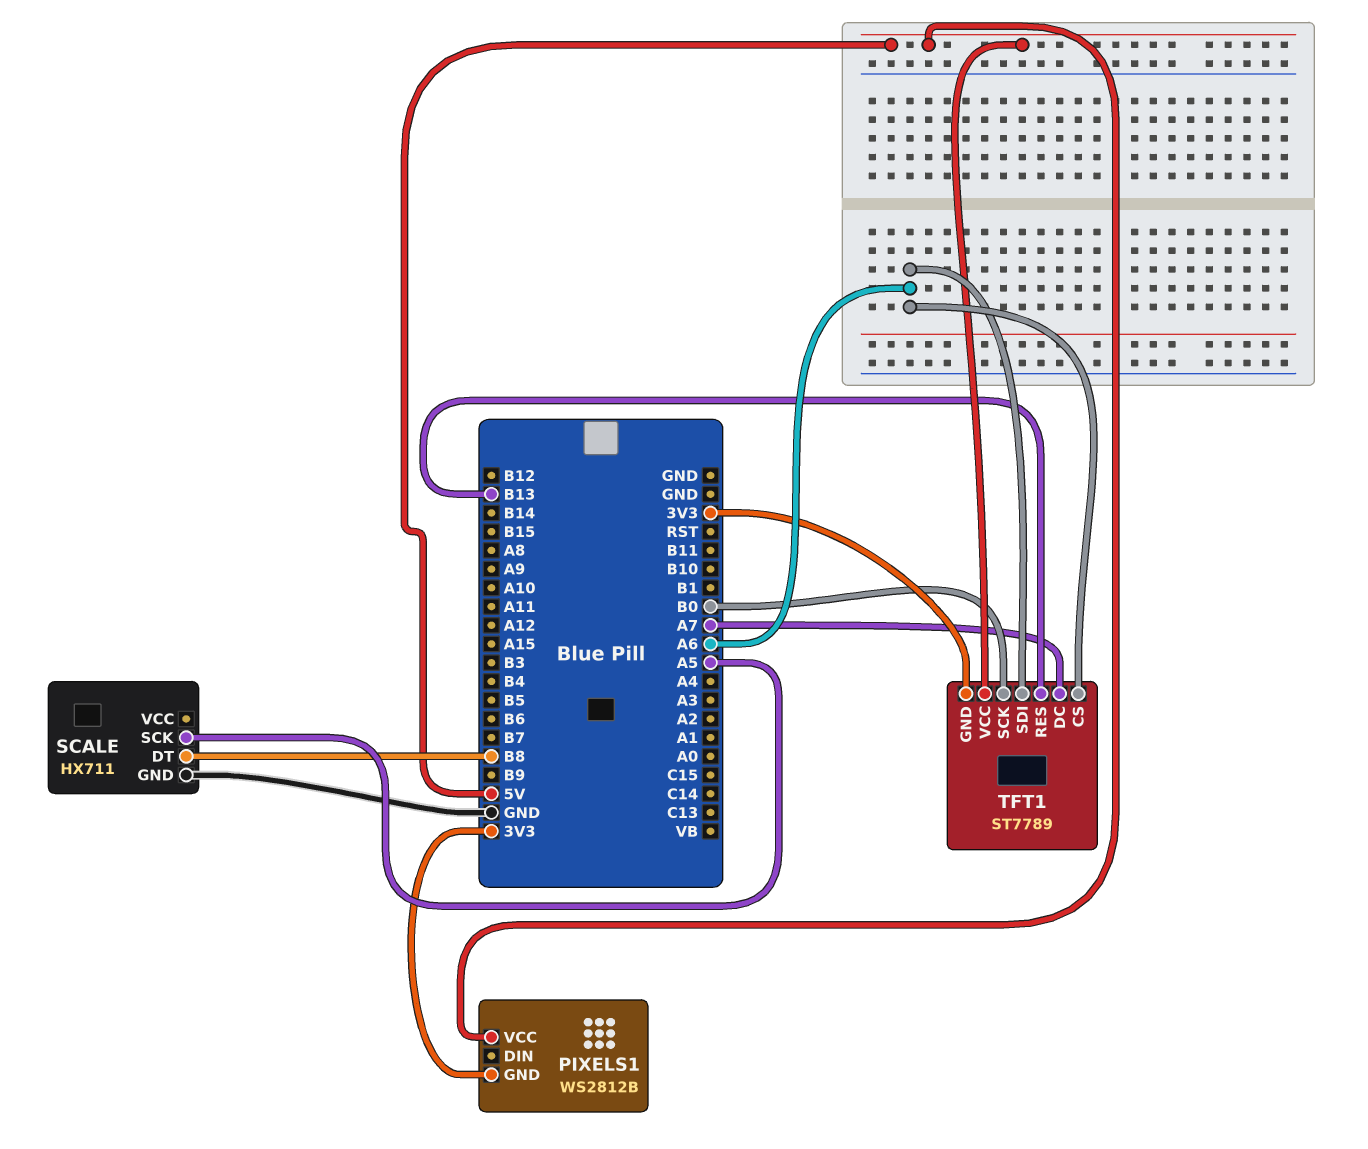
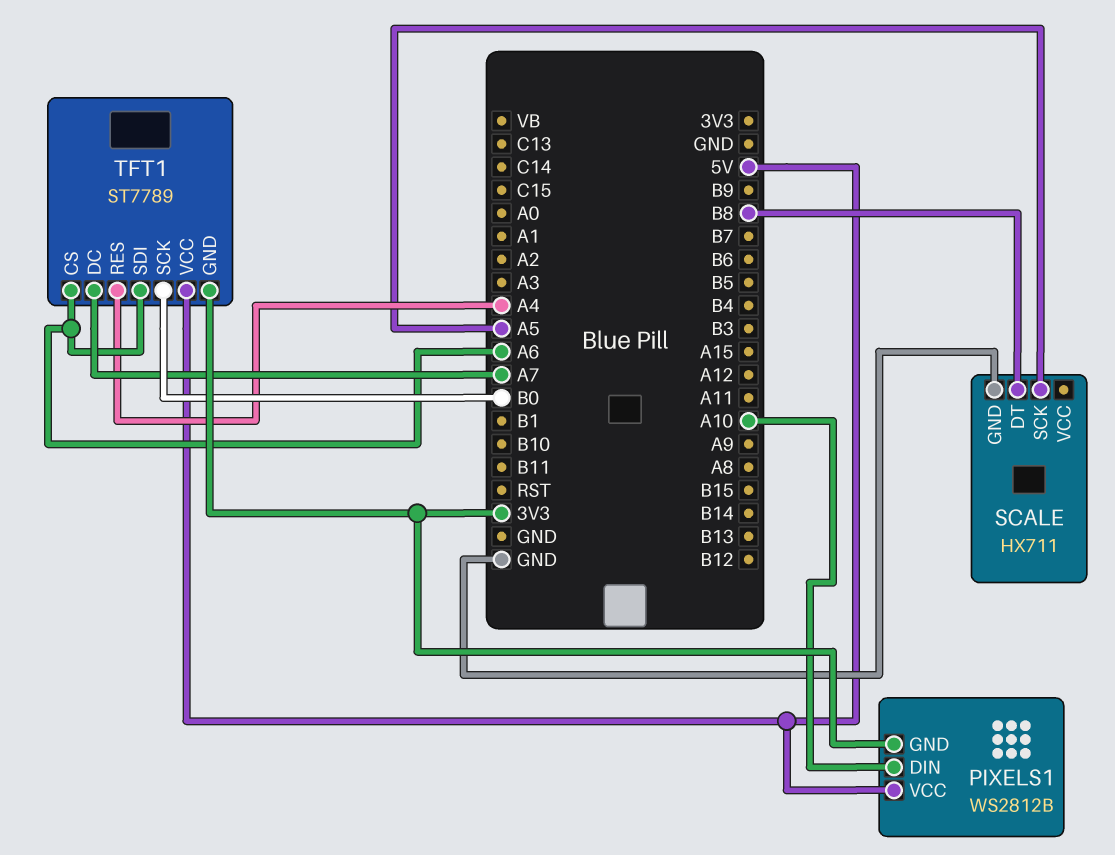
PIXELS1 pin DIN: none -> A10
TFT1 pin RES: B13 -> A4

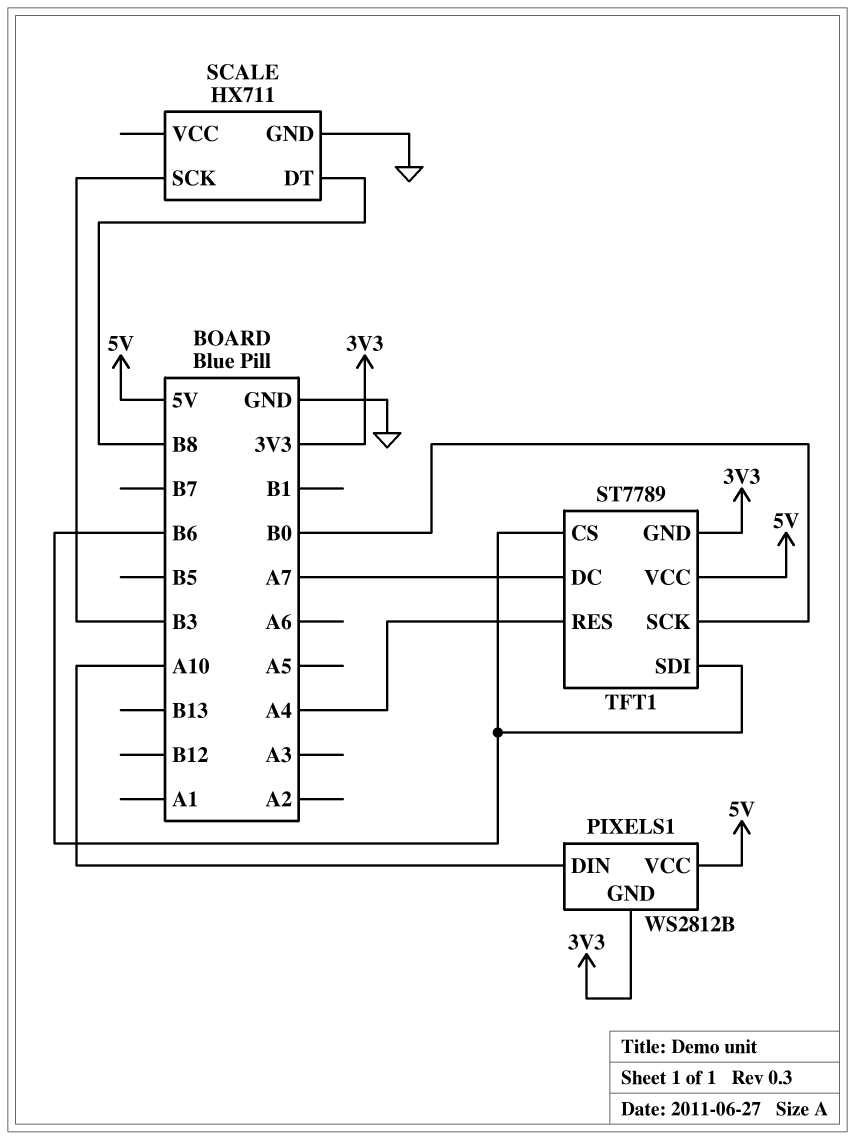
SCALE pin SCK: A5 -> B3
TFT1 pin CS: A6 -> B6
TFT1 pin SDI: A6 -> B6

